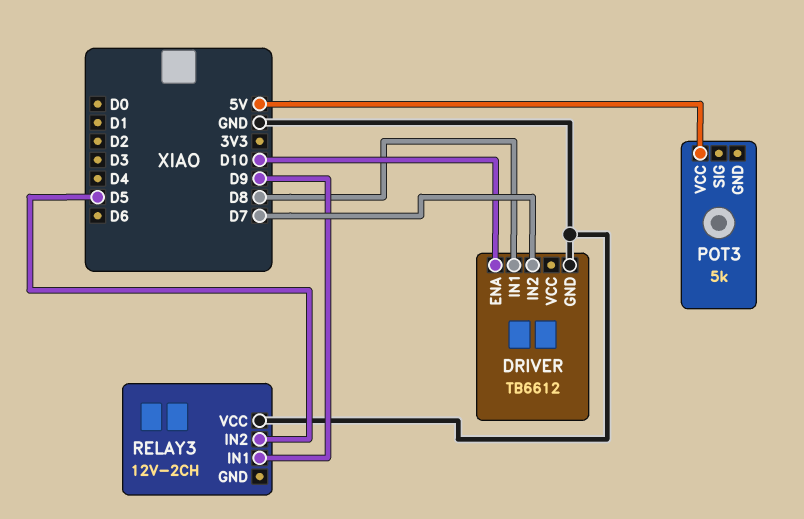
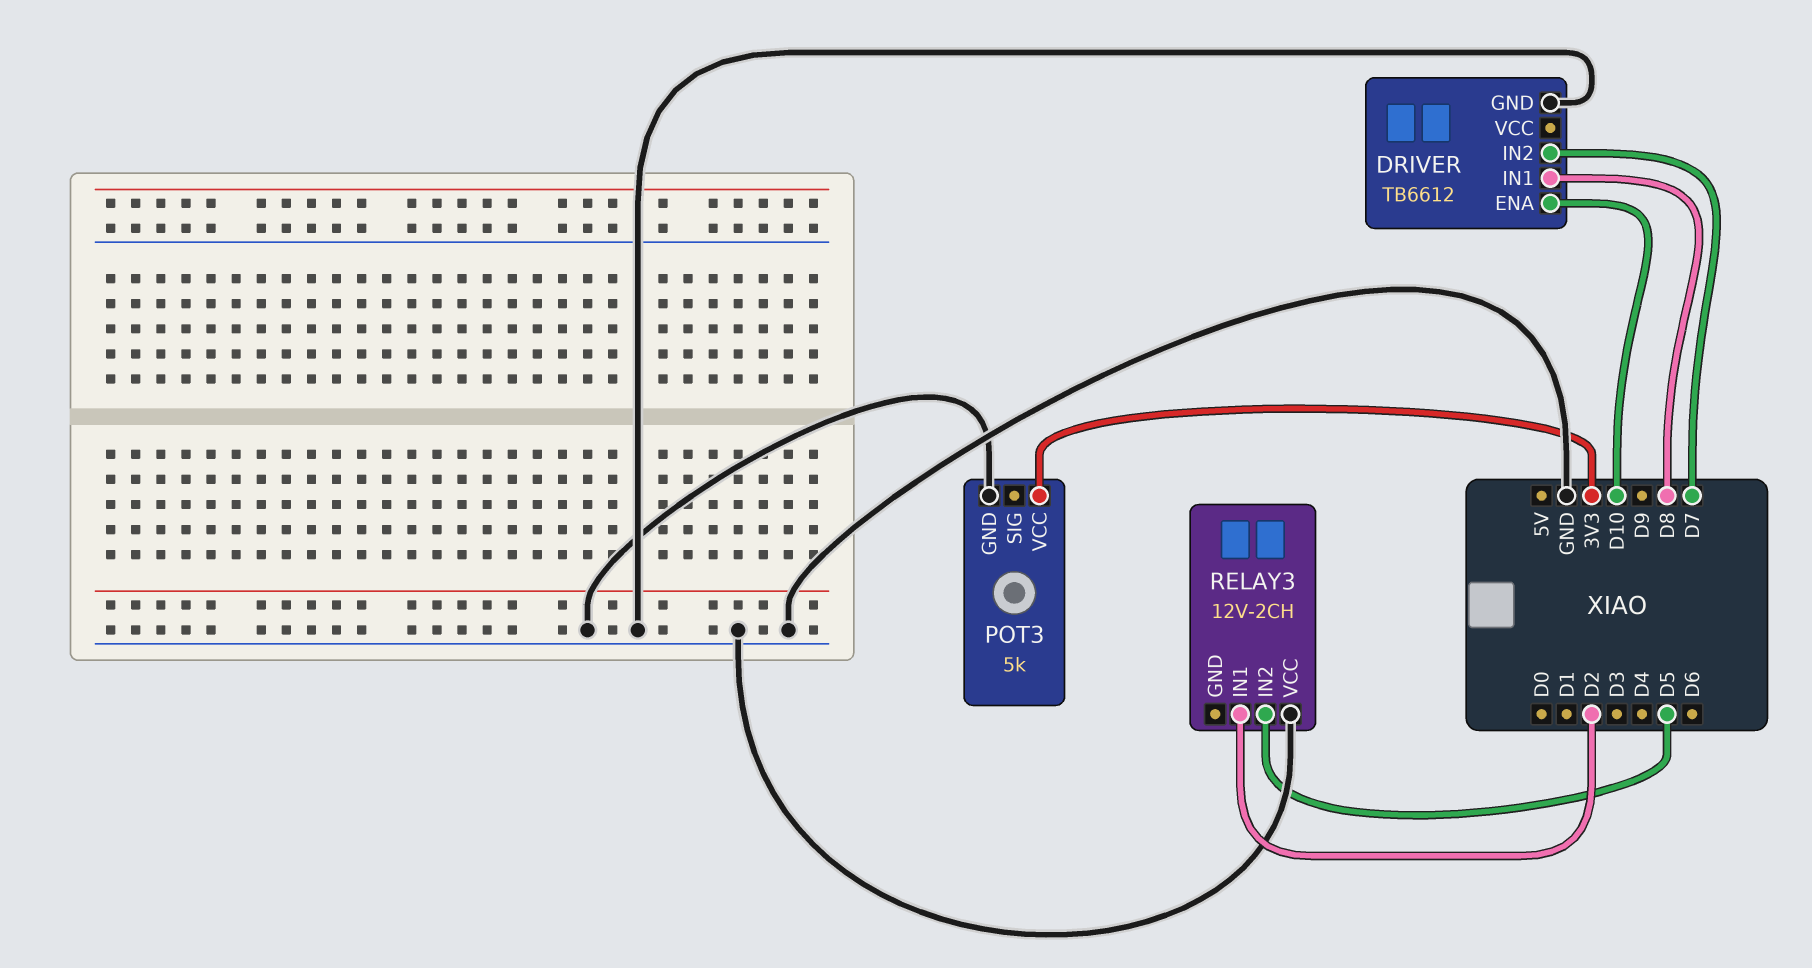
POT3 pin GND: none -> GND
POT3 pin VCC: 5V -> 3V3
RELAY3 pin IN1: D9 -> D2

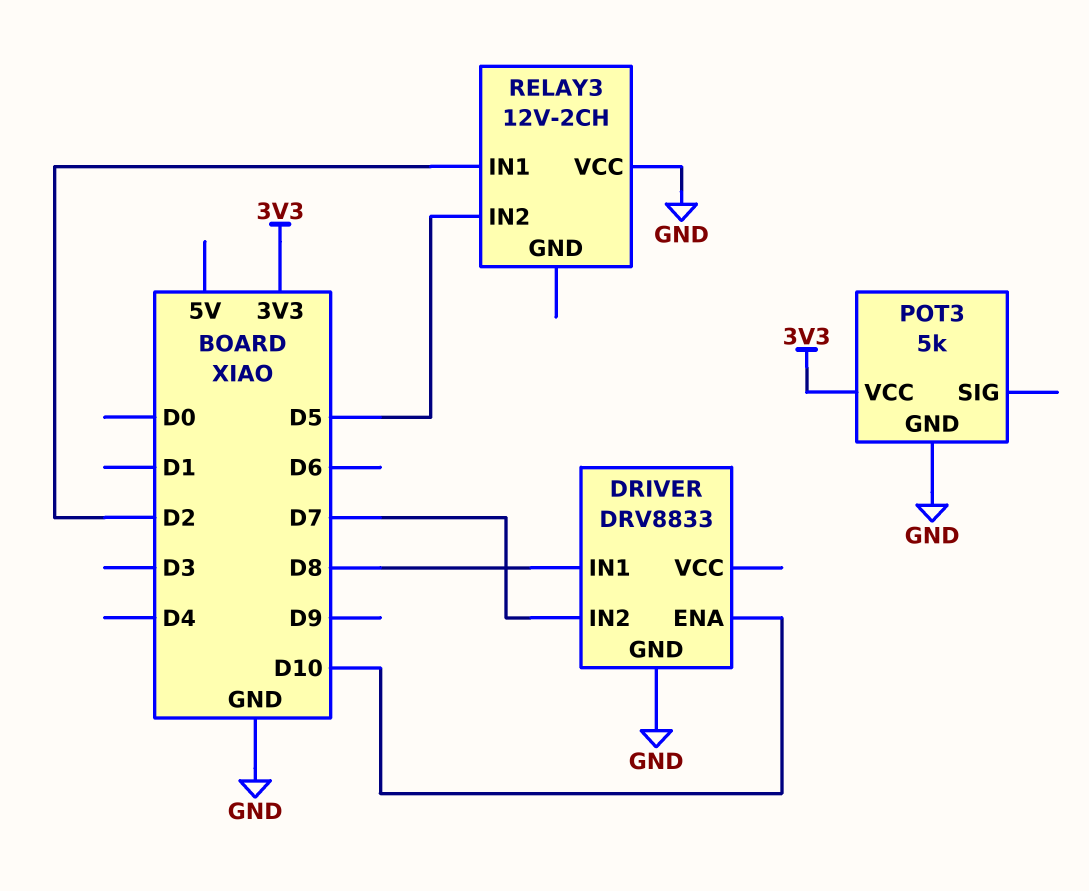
DRIVER: TB6612 -> DRV8833

